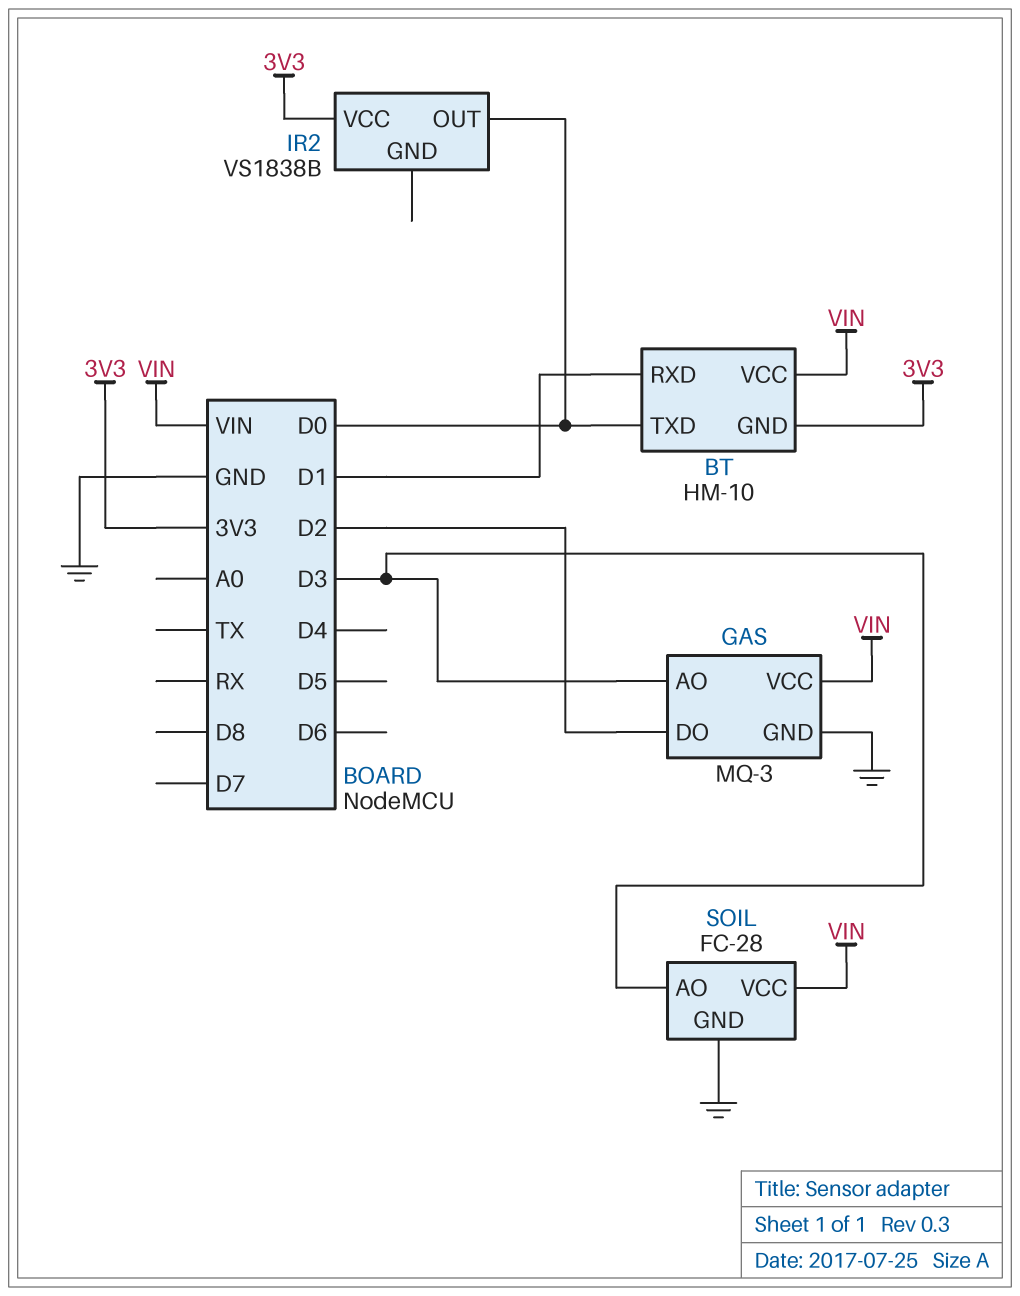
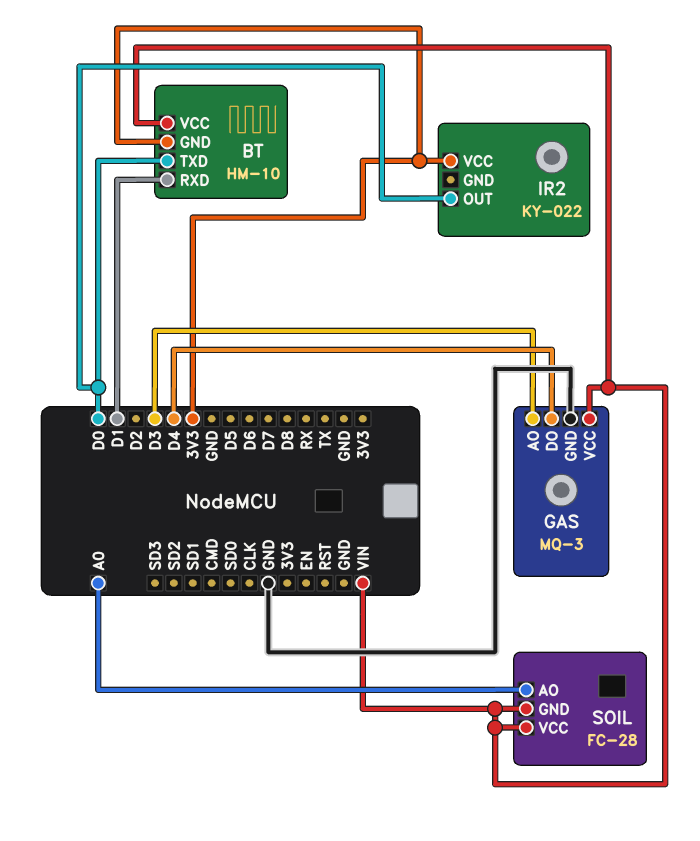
GAS pin DO: D2 -> D4
IR2: VS1838B -> KY-022
SOIL pin AO: D3 -> A0
SOIL pin GND: GND -> VIN

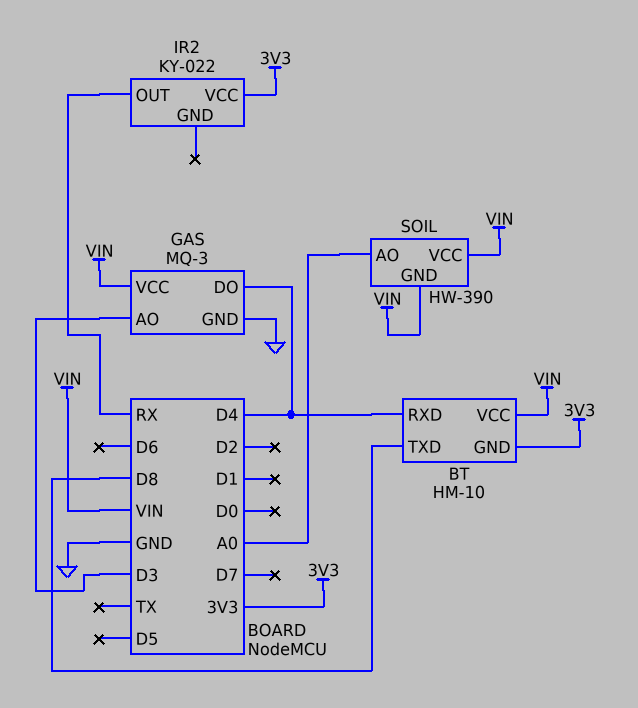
BT pin RXD: D1 -> D4
BT pin TXD: D0 -> D8
IR2 pin OUT: D0 -> RX
SOIL: FC-28 -> HW-390

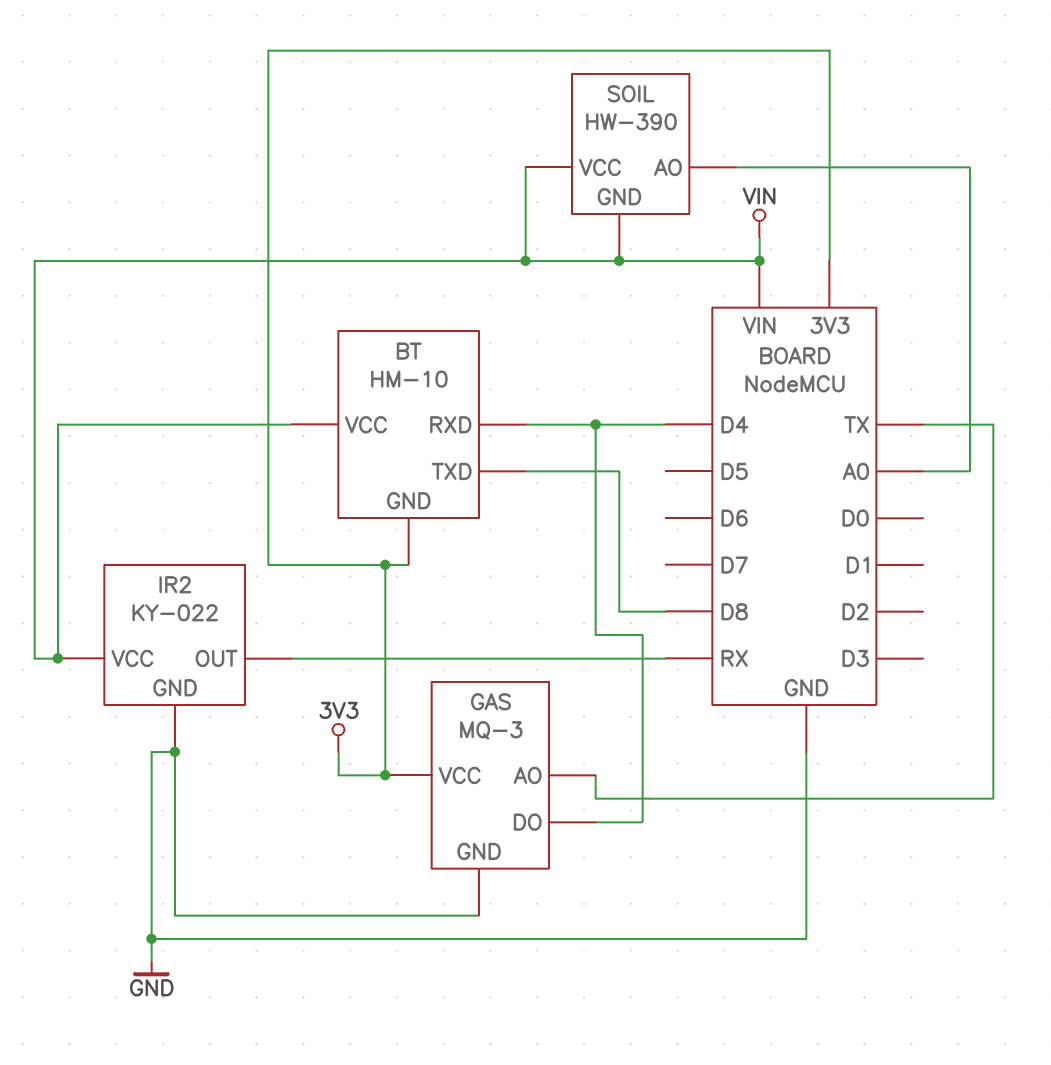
GAS pin AO: D3 -> TX
GAS pin VCC: VIN -> 3V3
IR2 pin GND: none -> GND
IR2 pin VCC: 3V3 -> VIN

